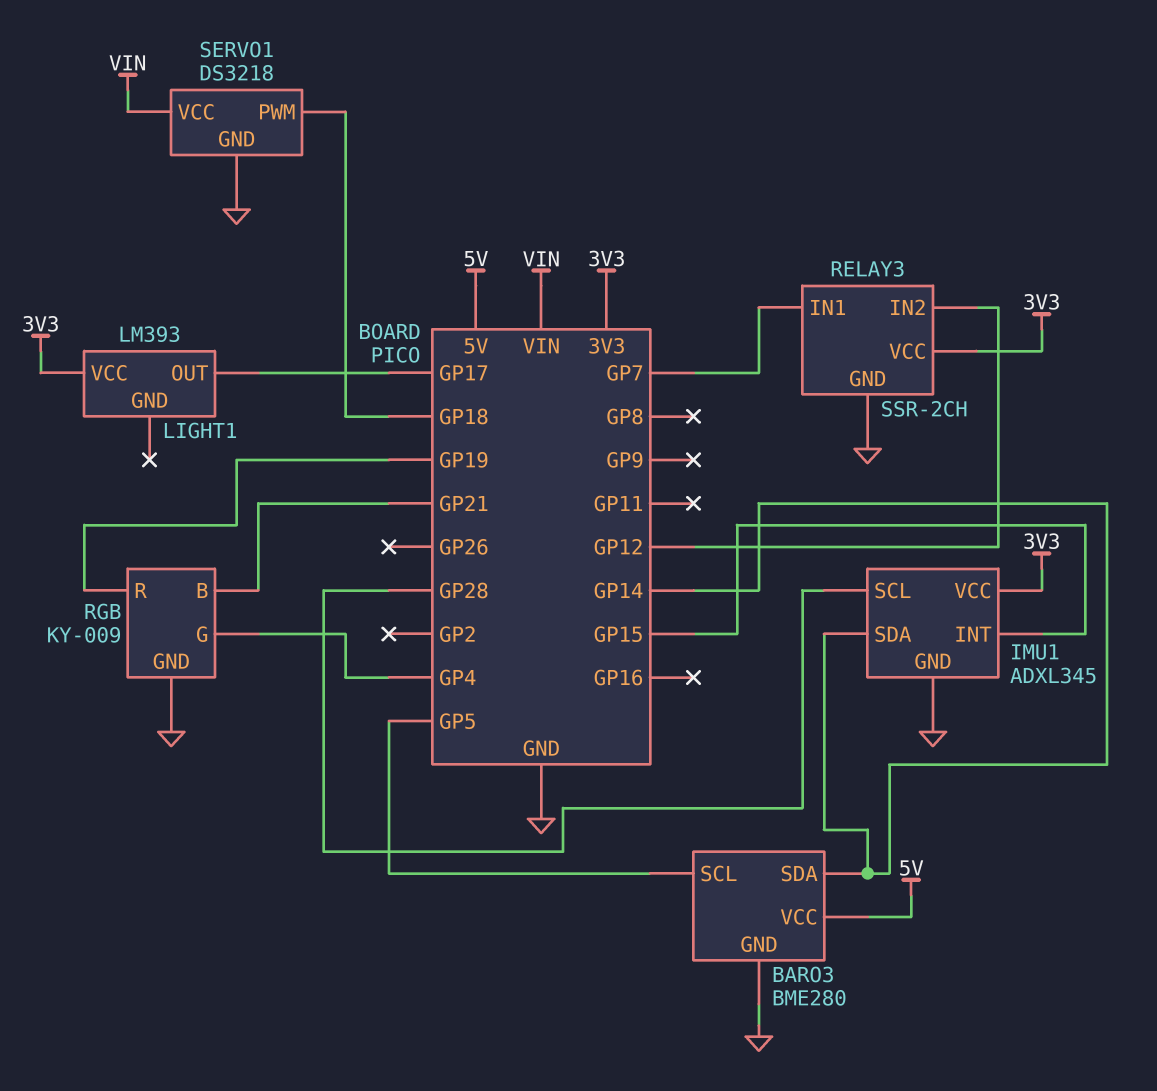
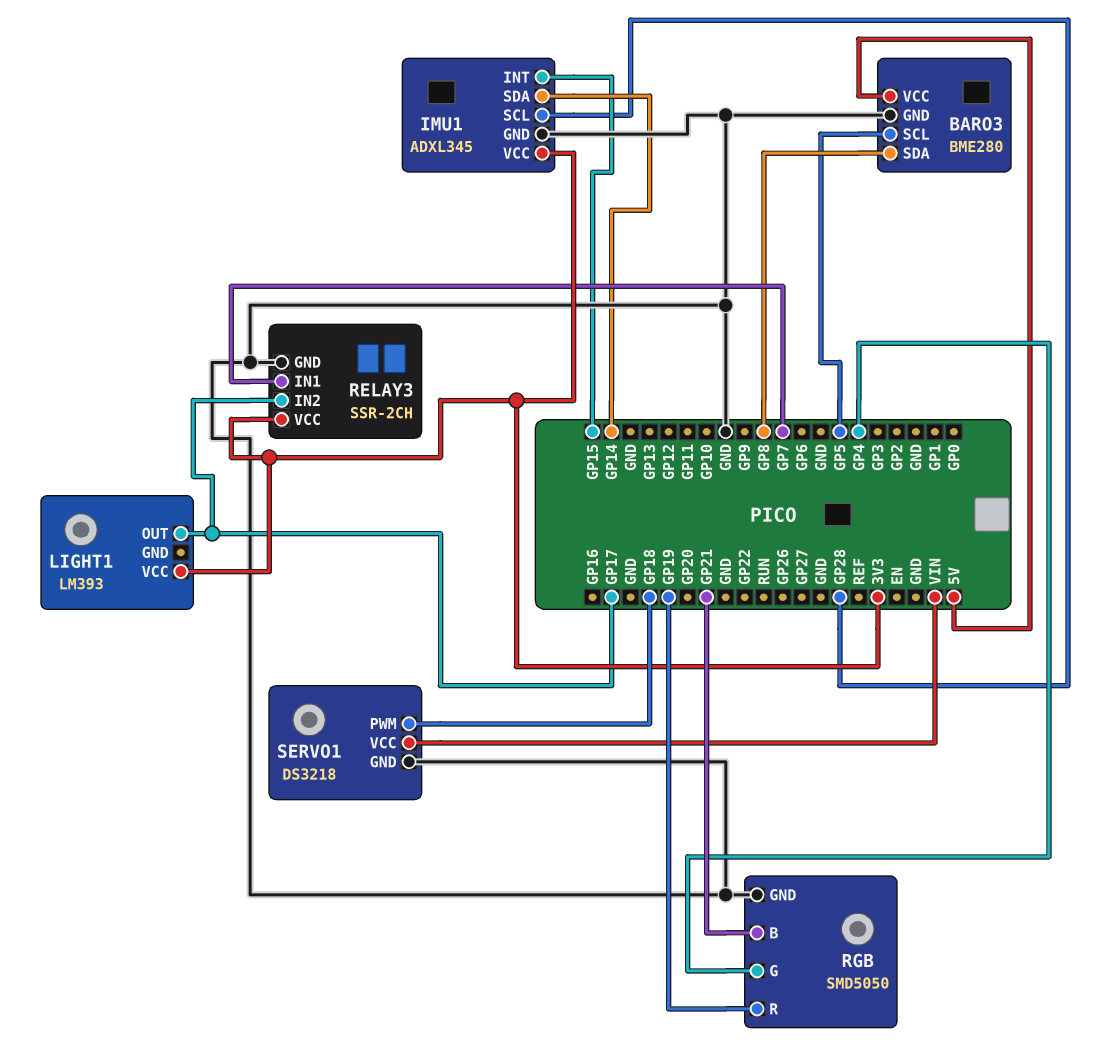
BARO3 pin SDA: GP14 -> GP8
RELAY3 pin IN2: GP12 -> GP17
RGB: KY-009 -> SMD5050

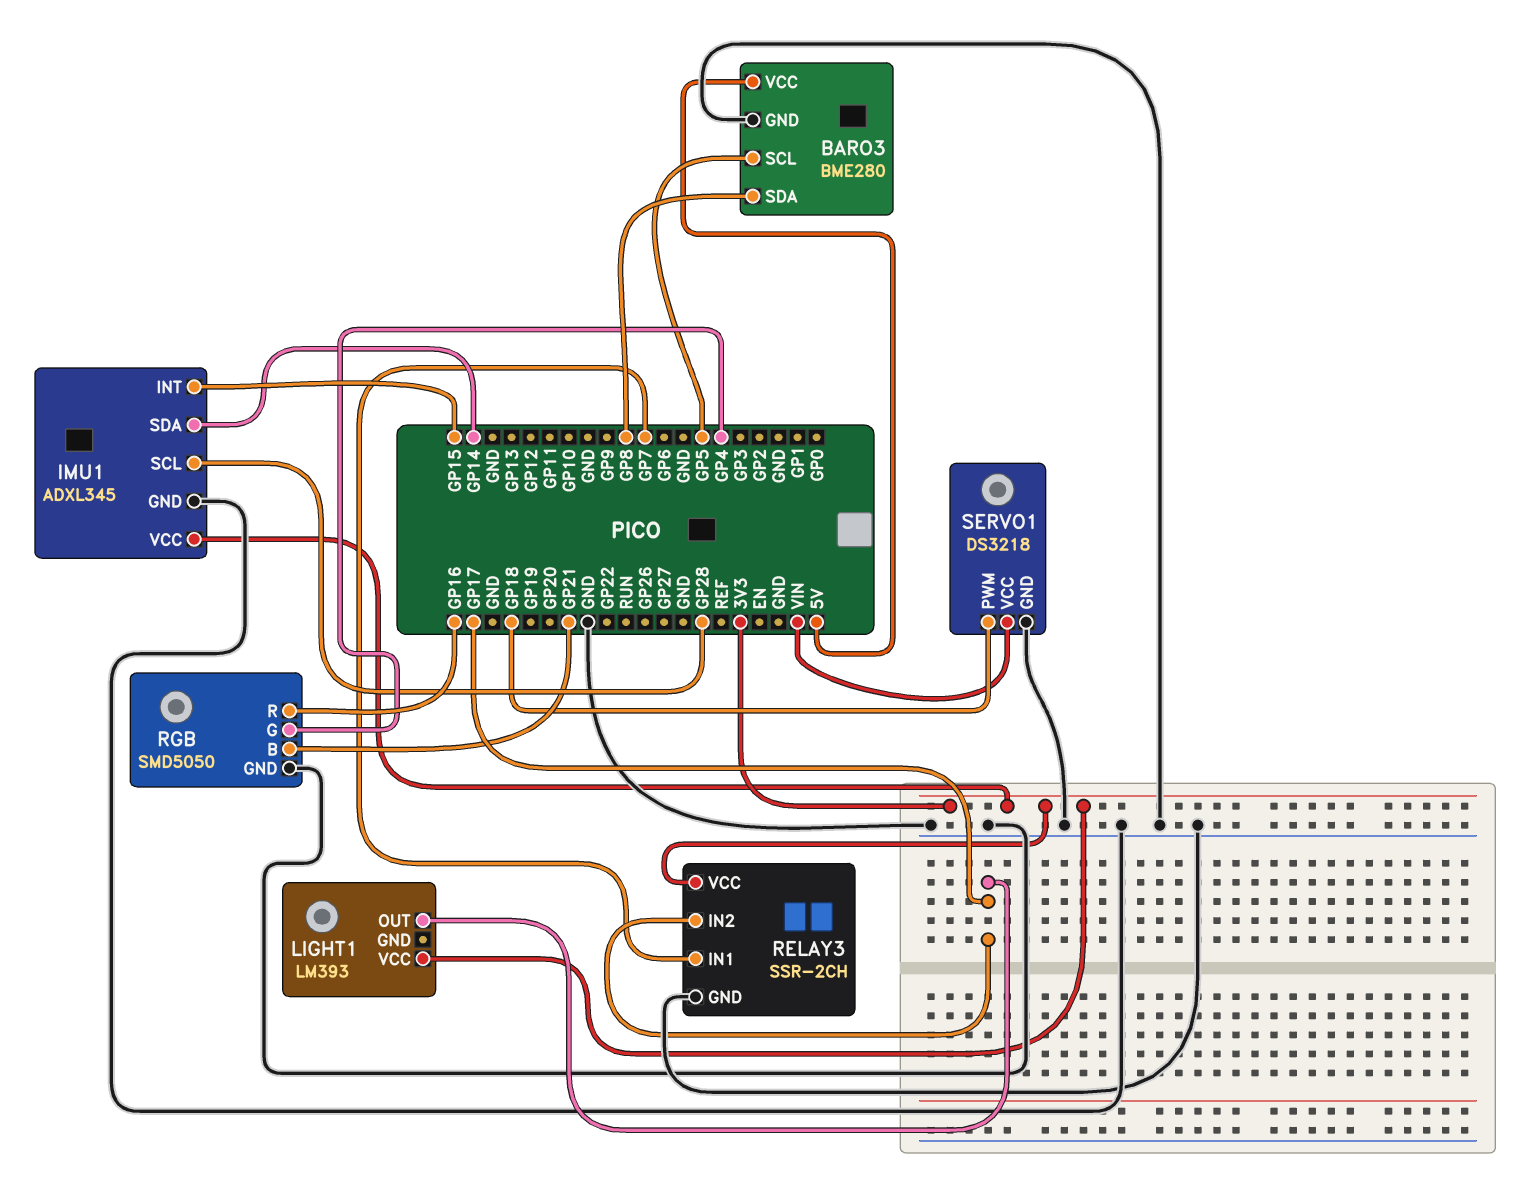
RGB pin R: GP19 -> GP16

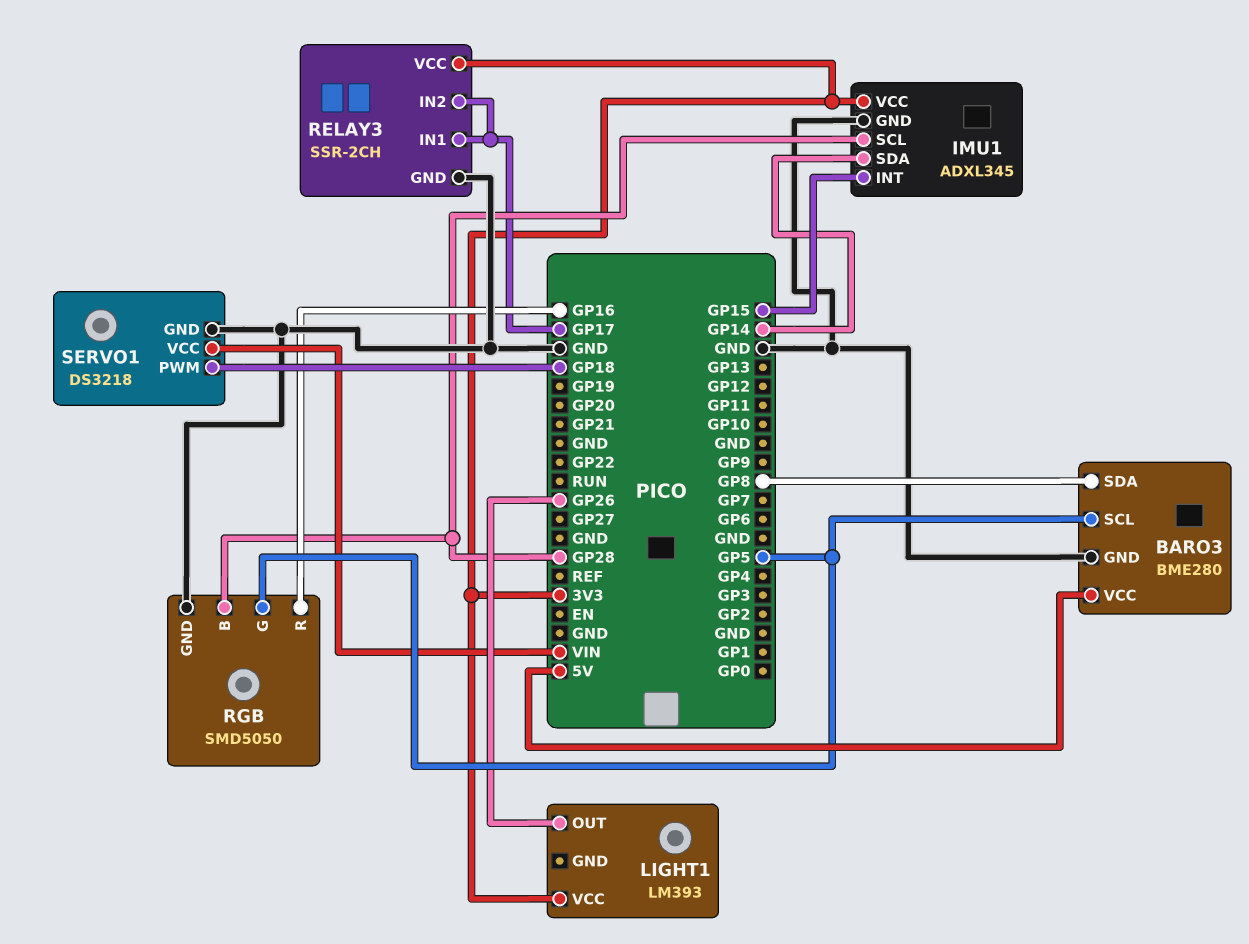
LIGHT1 pin OUT: GP17 -> GP26
RELAY3 pin IN1: GP7 -> GP17
RGB pin B: GP21 -> GP28
RGB pin G: GP4 -> GP5

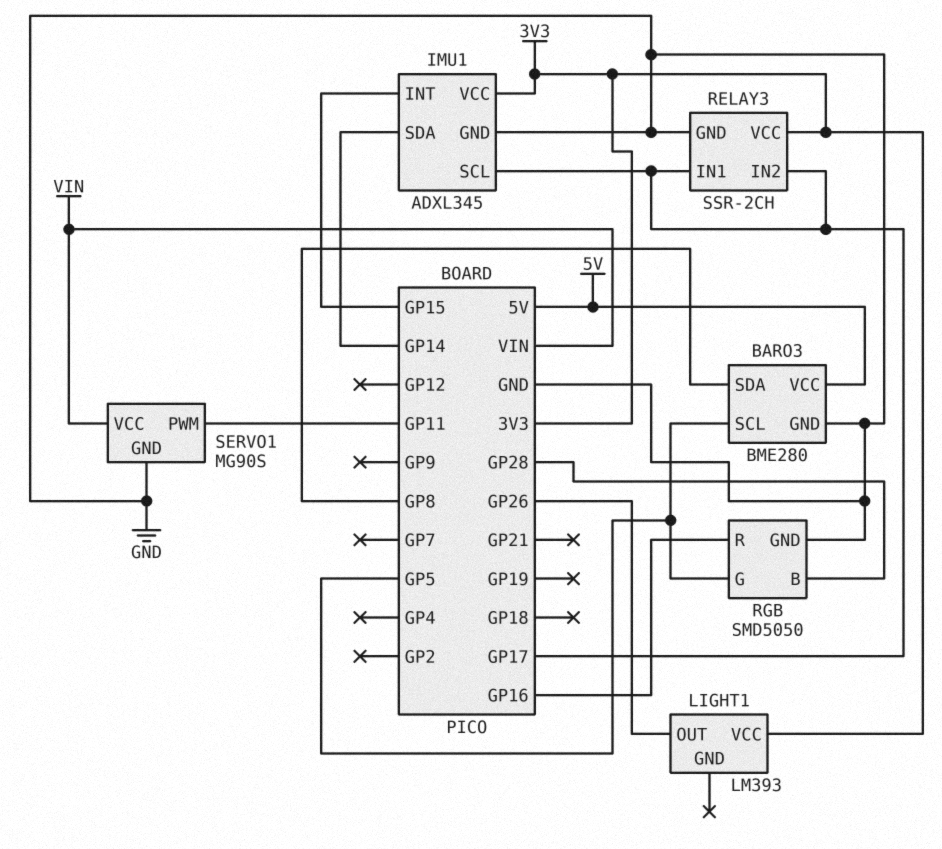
IMU1 pin SCL: GP28 -> GP17
SERVO1: DS3218 -> MG90S
SERVO1 pin PWM: GP18 -> GP11

